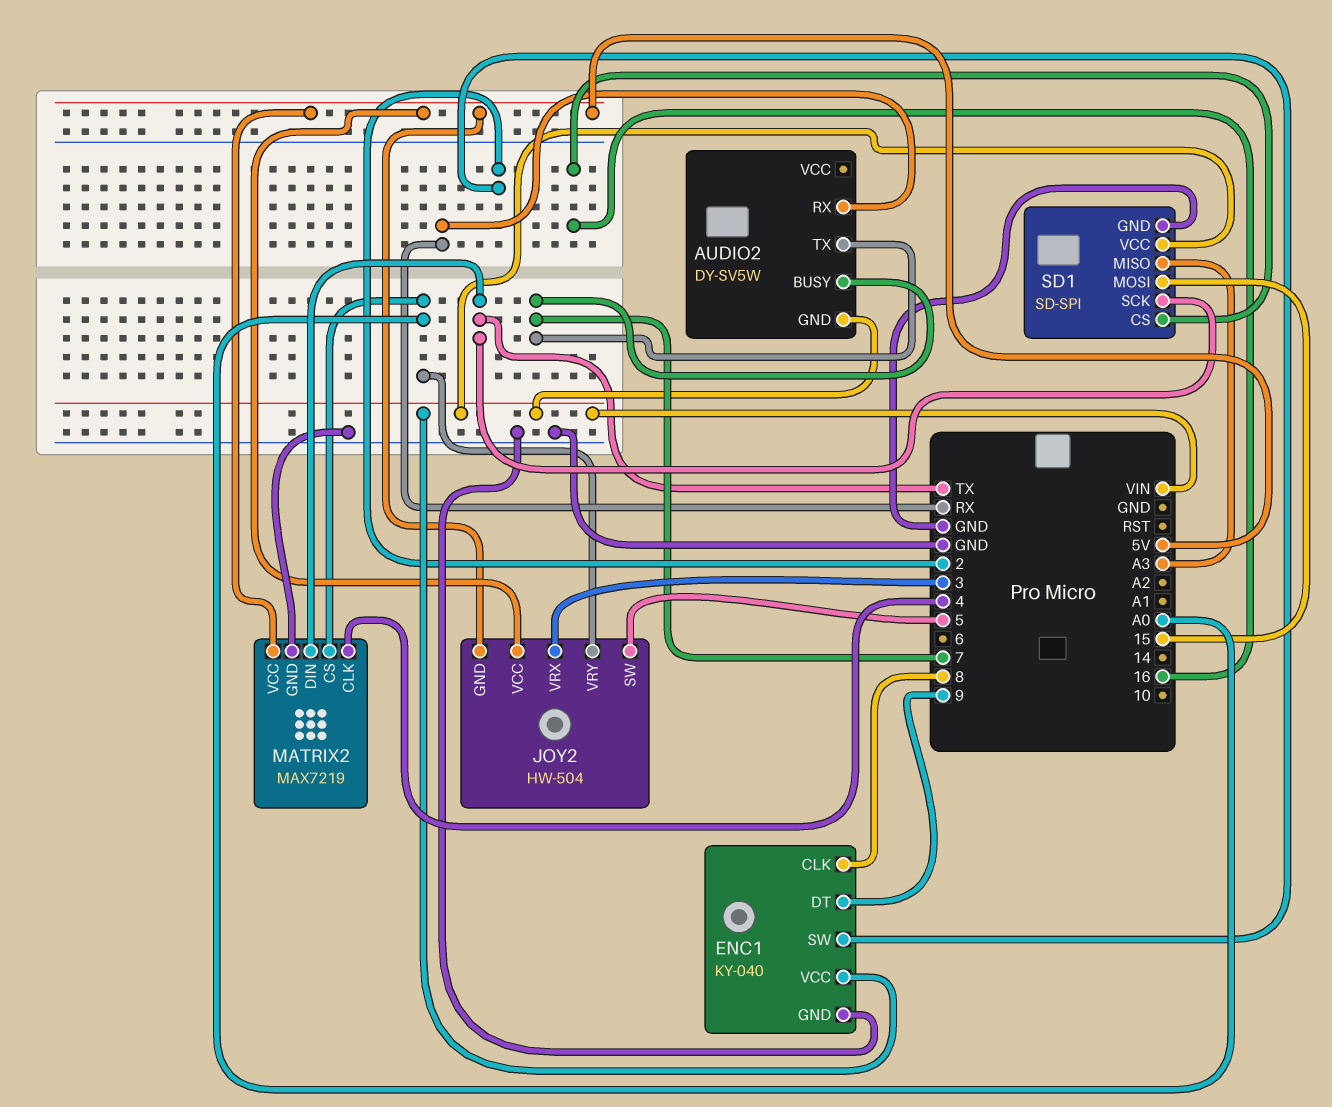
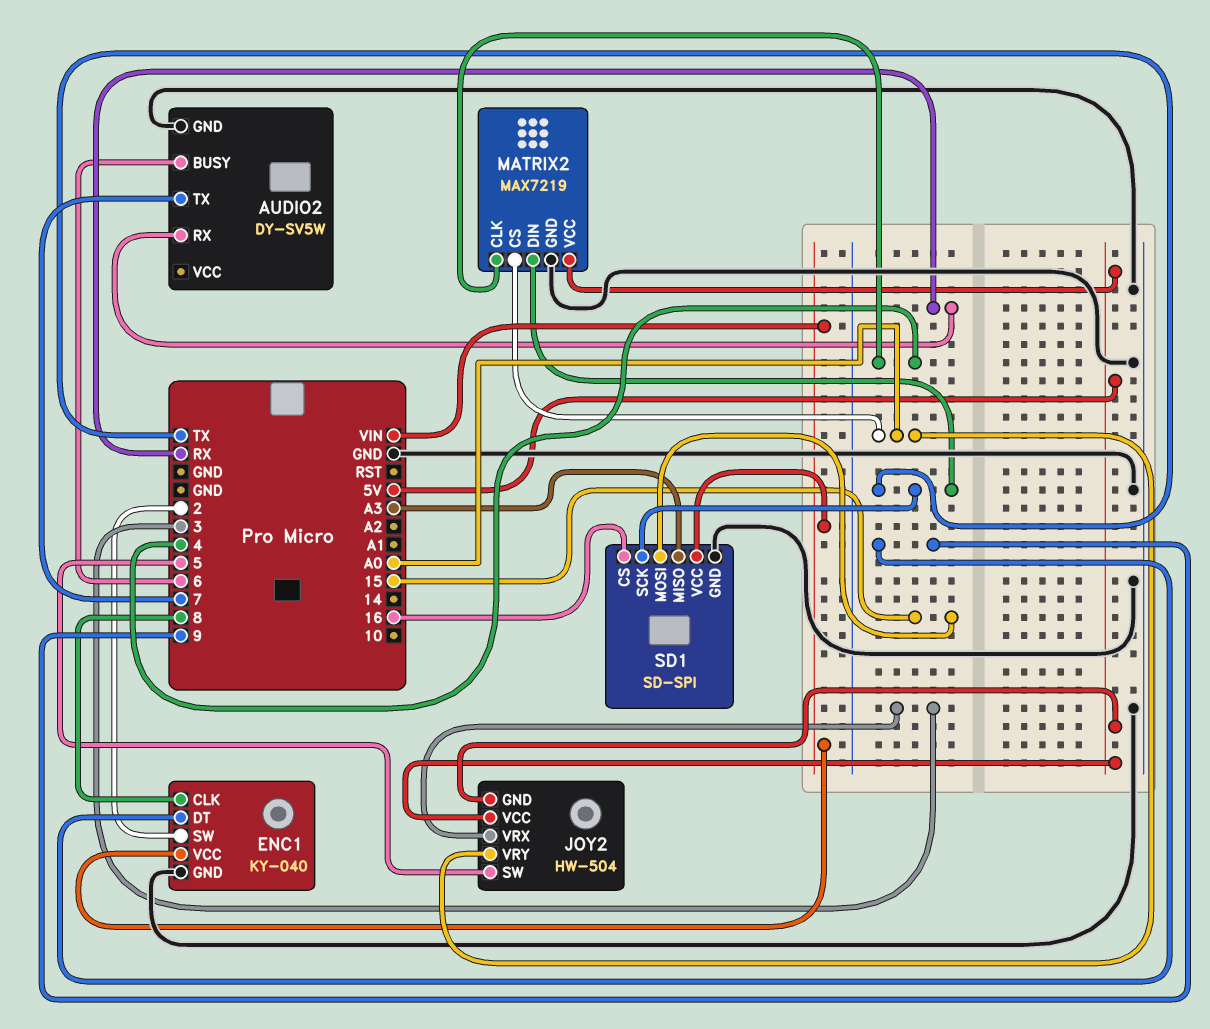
AUDIO2 pin BUSY: 7 -> 6
AUDIO2 pin GND: VIN -> GND

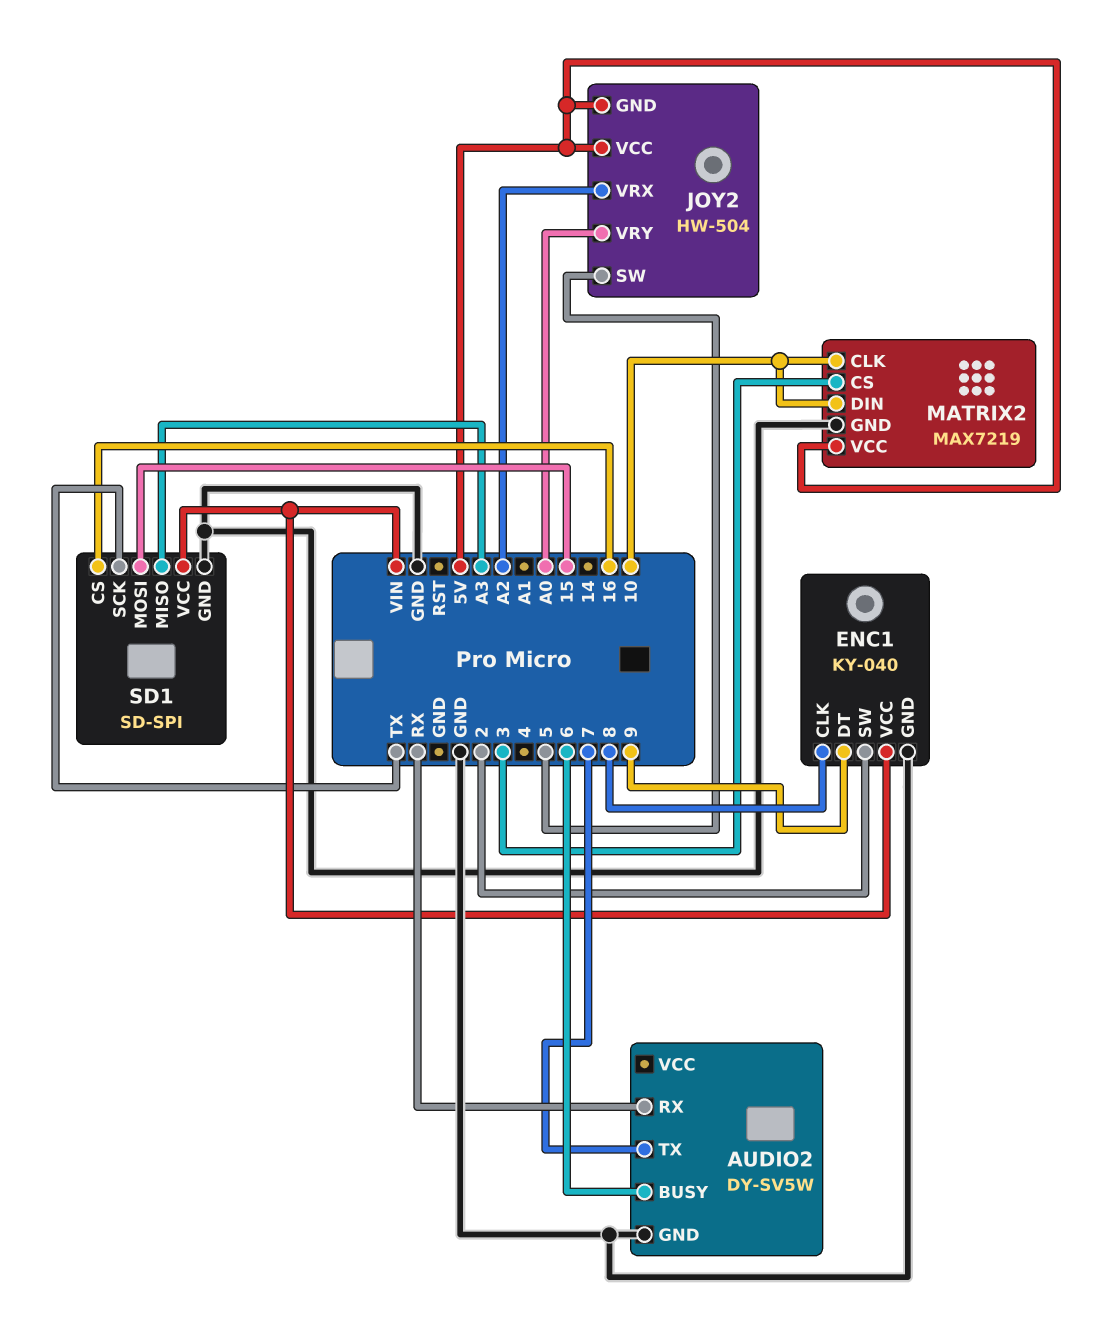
JOY2 pin VRX: 3 -> A2
MATRIX2 pin CLK: 4 -> 10
MATRIX2 pin CS: A0 -> 3
MATRIX2 pin DIN: TX -> 10

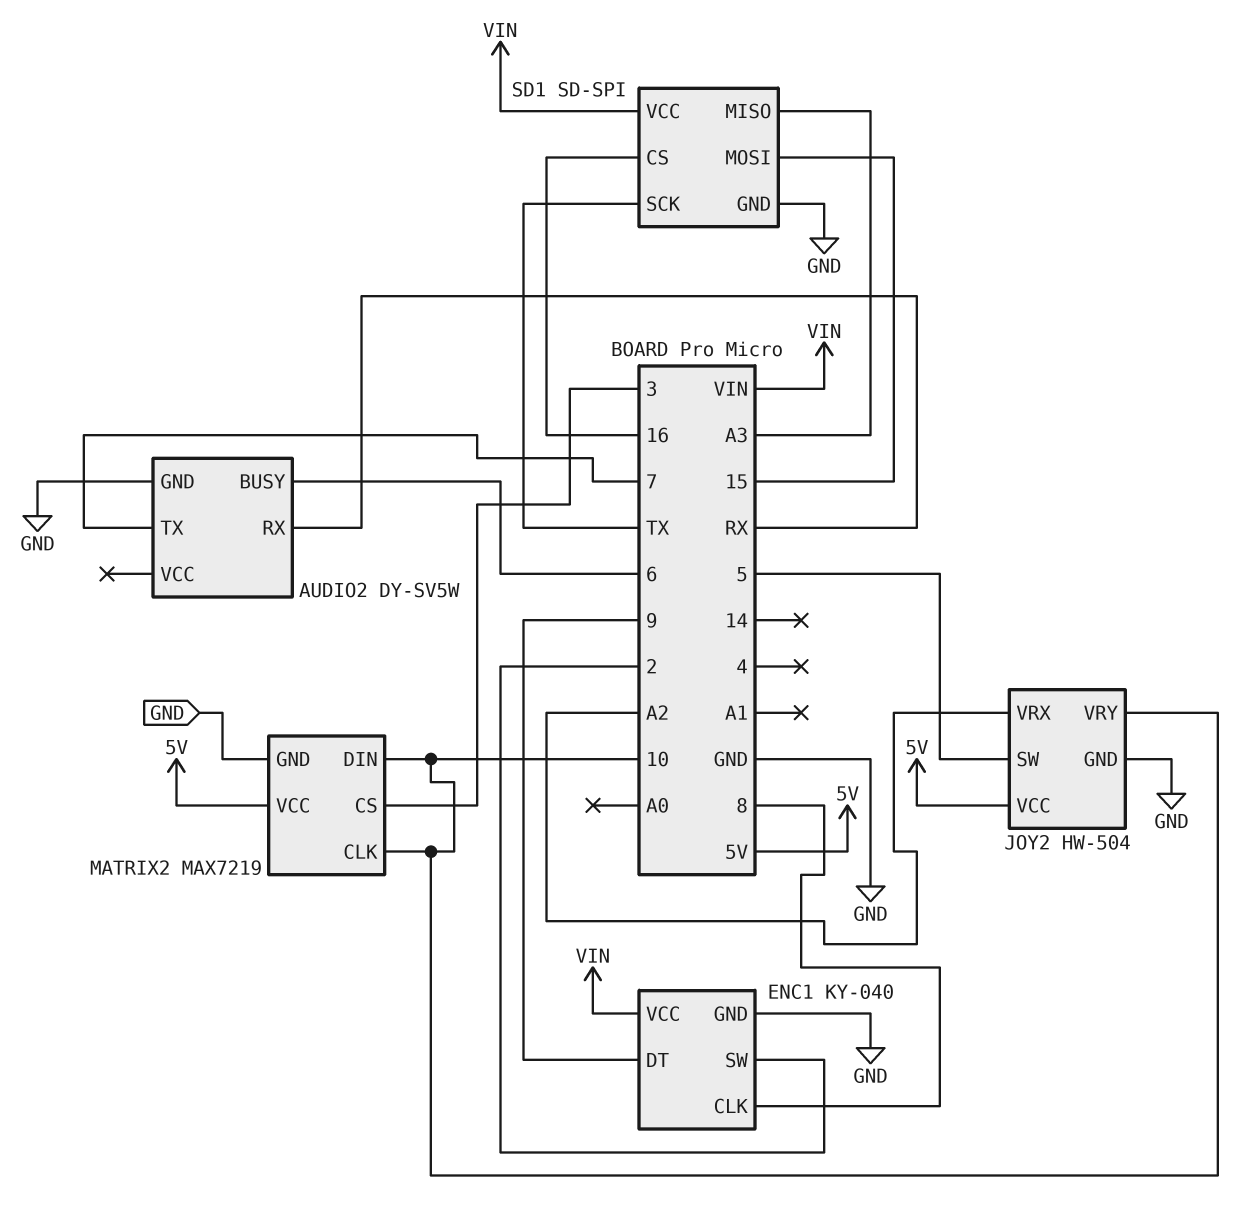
JOY2 pin GND: 5V -> GND
JOY2 pin VRY: A0 -> 10

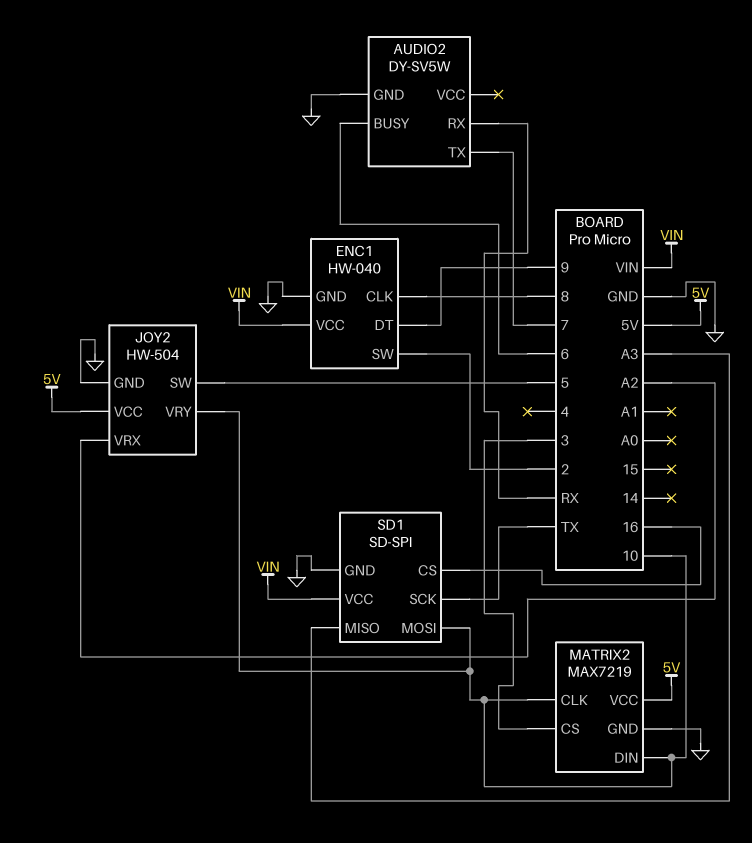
ENC1: KY-040 -> HW-040
SD1 pin MOSI: 15 -> 10

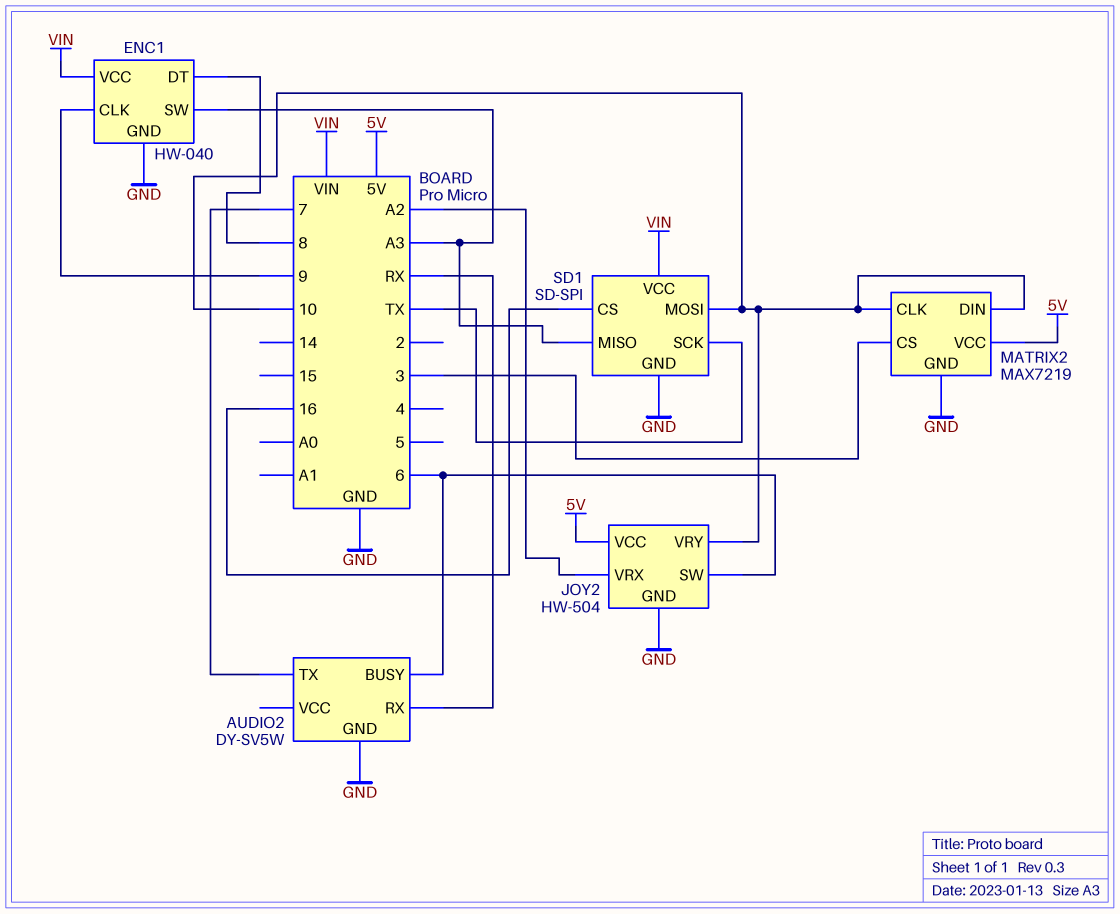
ENC1 pin CLK: 8 -> 9
ENC1 pin DT: 9 -> 8
ENC1 pin SW: 2 -> A3
JOY2 pin SW: 5 -> 6

